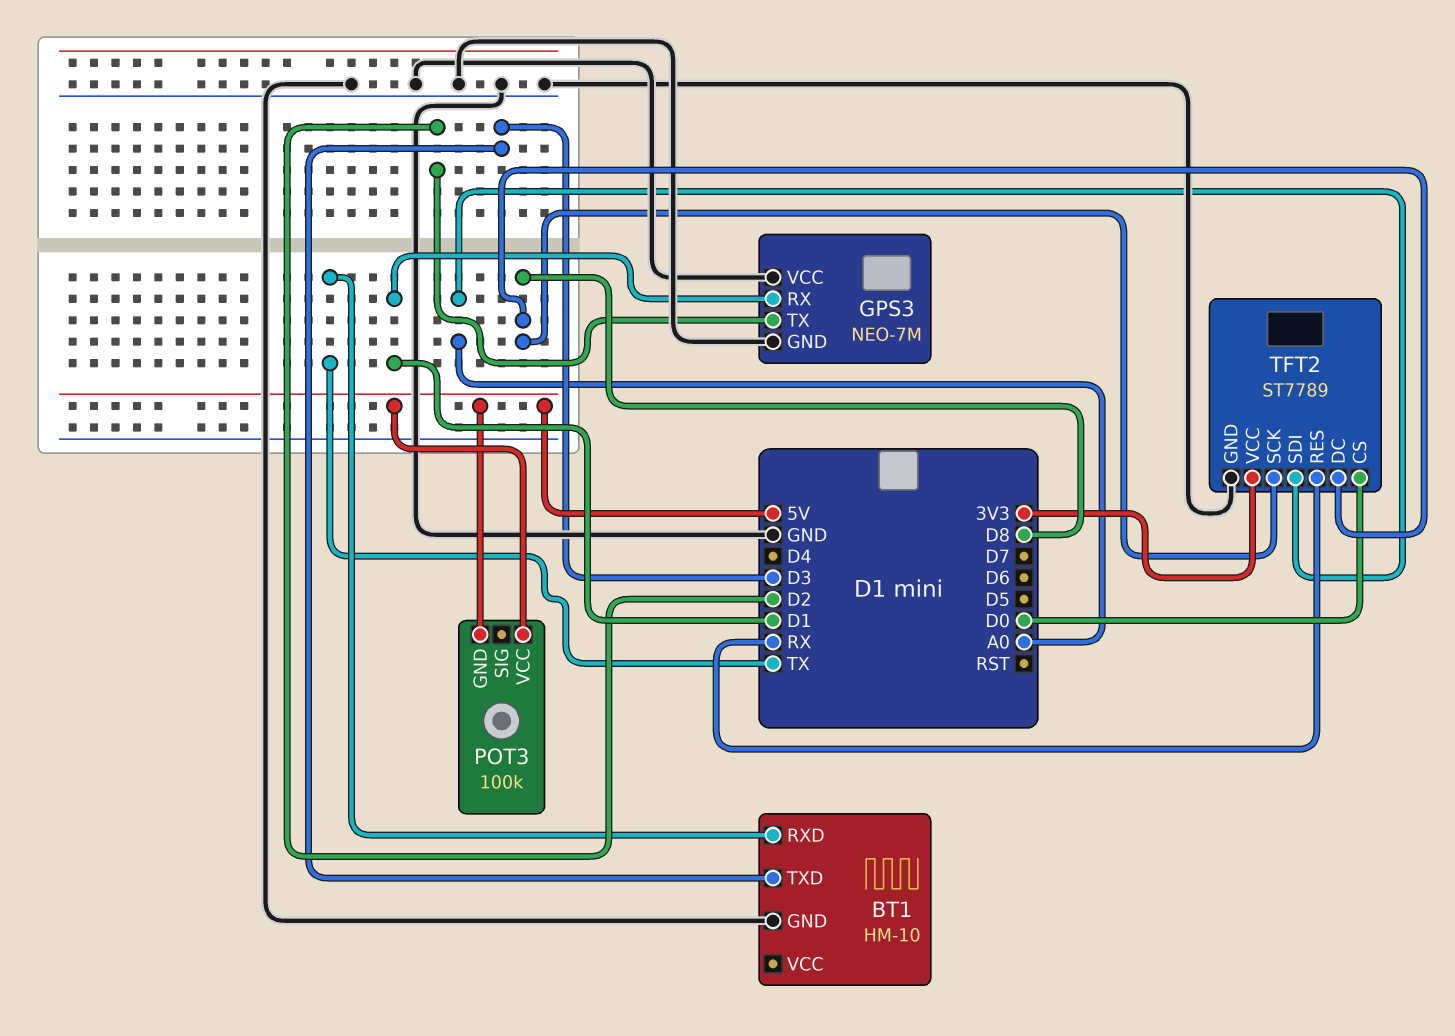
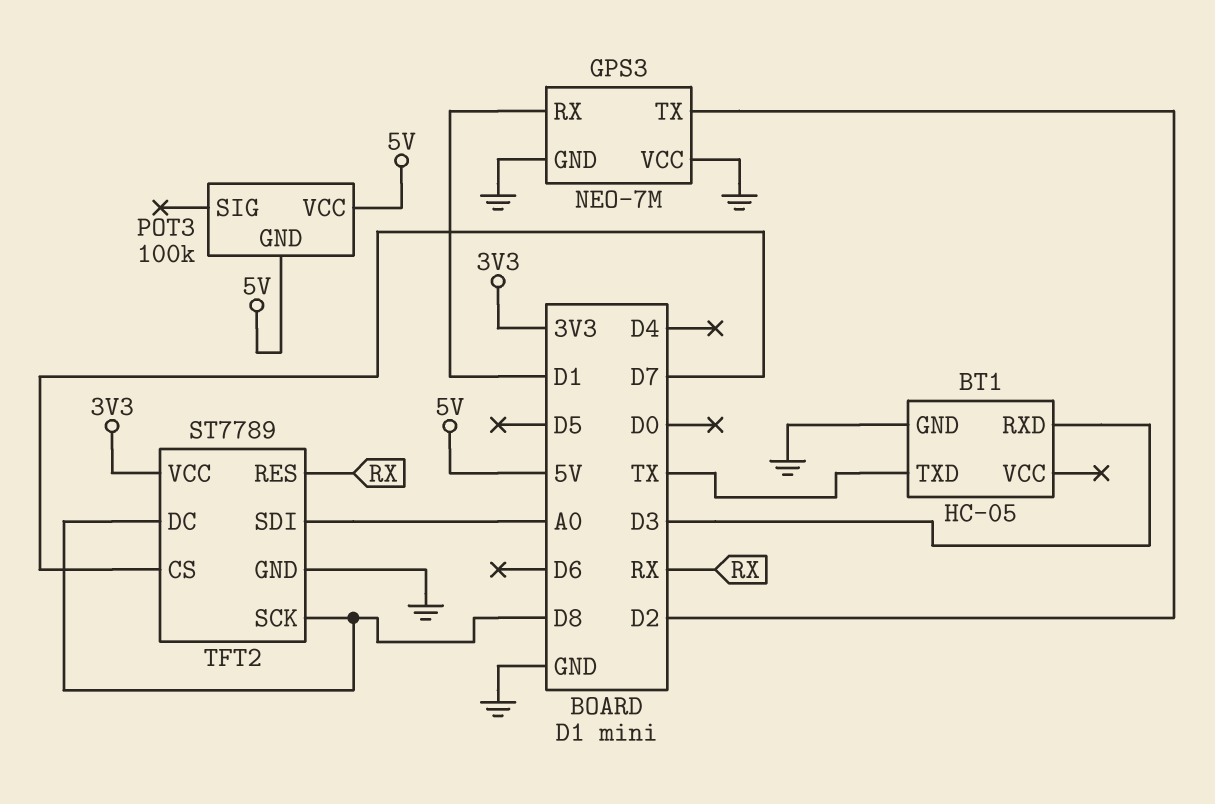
BT1: HM-10 -> HC-05
BT1 pin RXD: TX -> D3
BT1 pin TXD: D3 -> TX
TFT2 pin CS: D0 -> D7

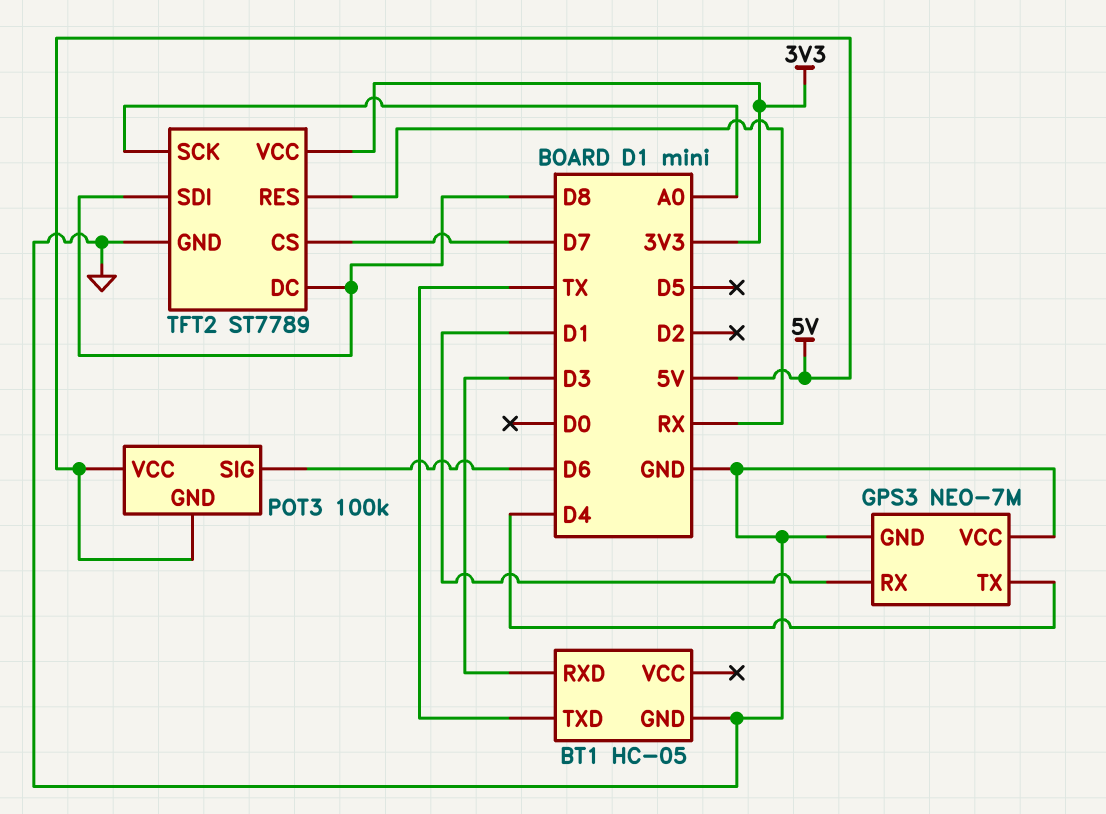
GPS3 pin TX: D2 -> D4
POT3 pin SIG: none -> D6
TFT2 pin SCK: D8 -> A0
TFT2 pin SDI: A0 -> D8

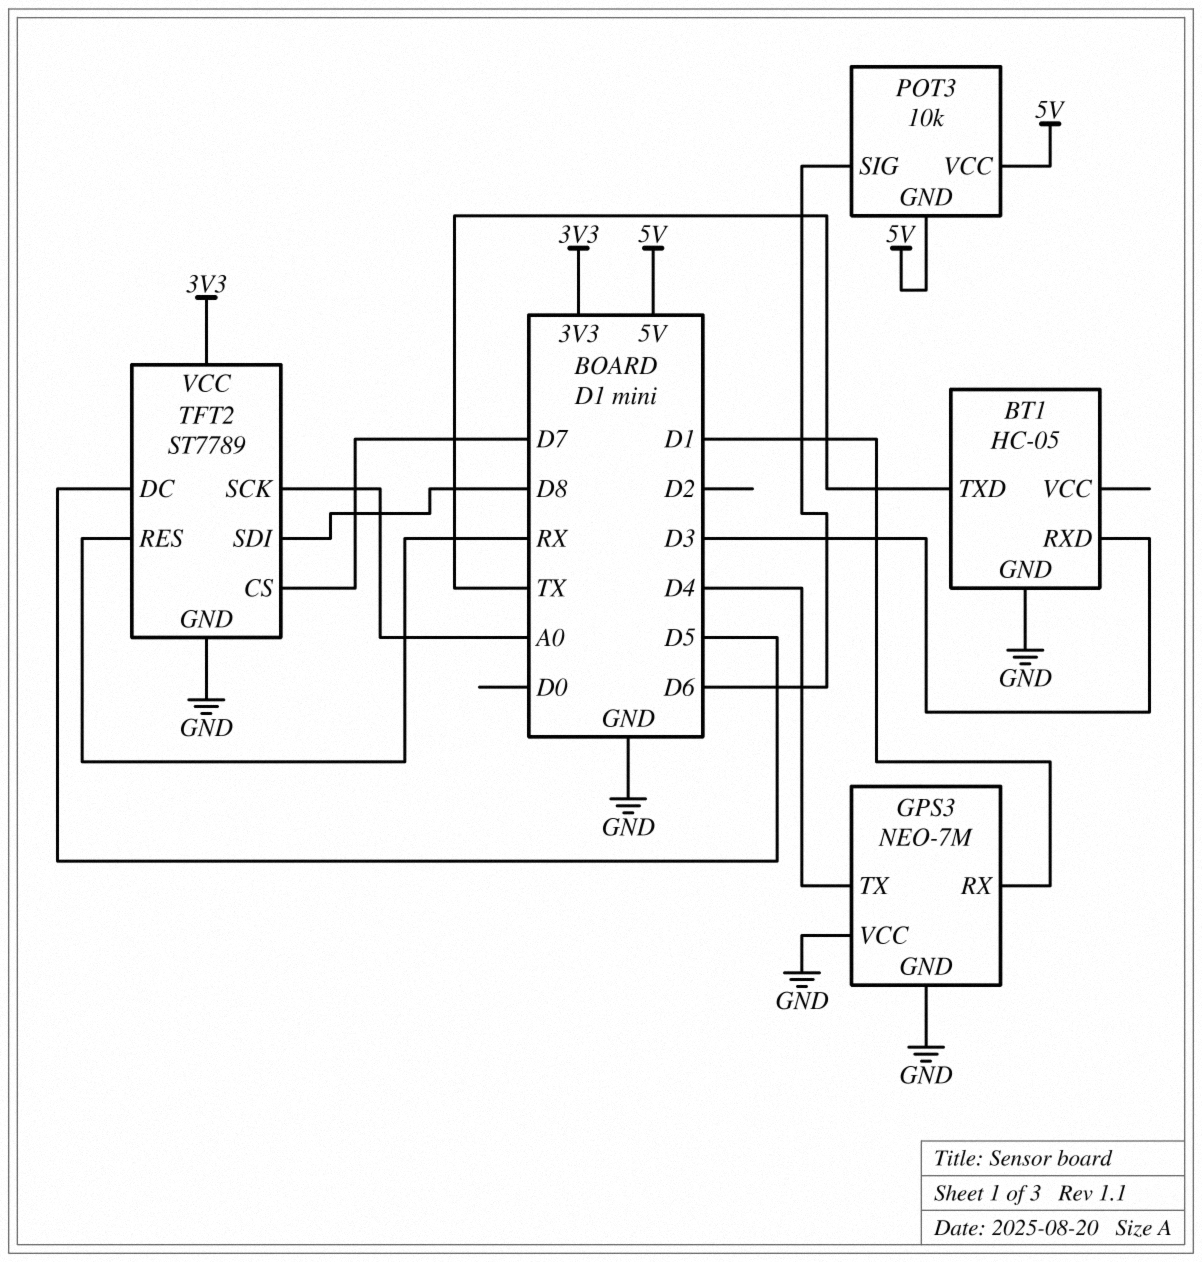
POT3: 100k -> 10k
TFT2 pin DC: D8 -> D5

